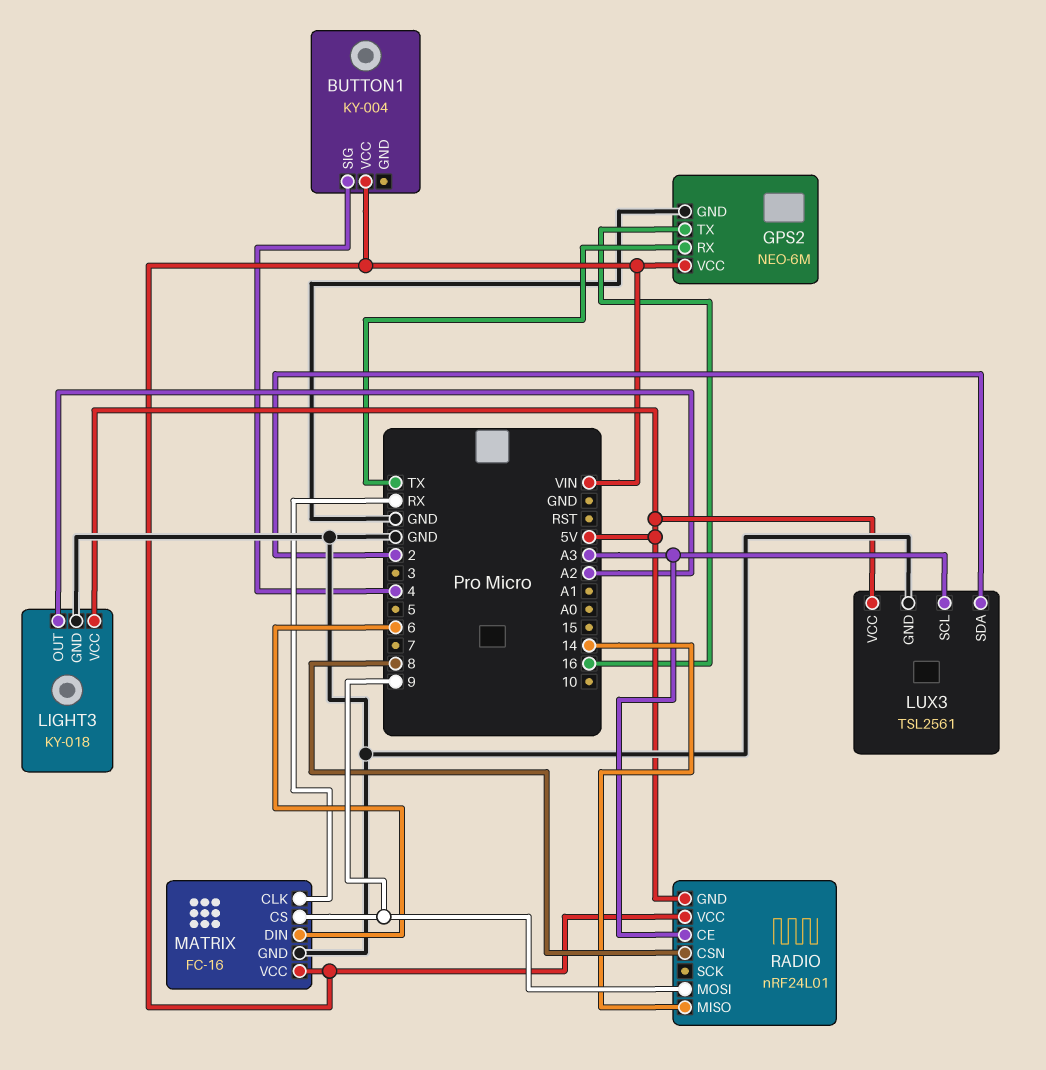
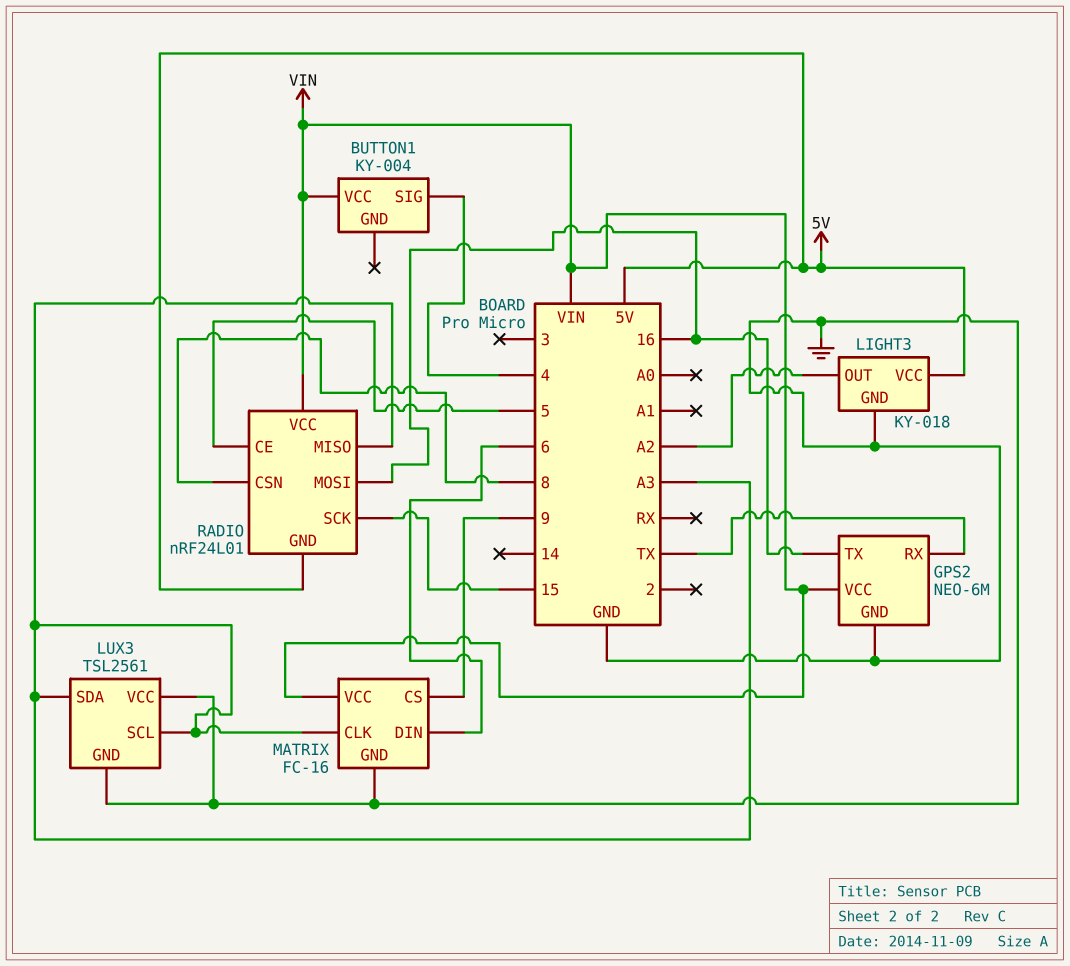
LUX3 pin SDA: 2 -> A3
LUX3 pin VCC: 5V -> GND
MATRIX pin CLK: RX -> A3
RADIO pin CE: A3 -> 5
RADIO pin MISO: 14 -> A3
RADIO pin MOSI: 9 -> 16
RADIO pin SCK: none -> 15

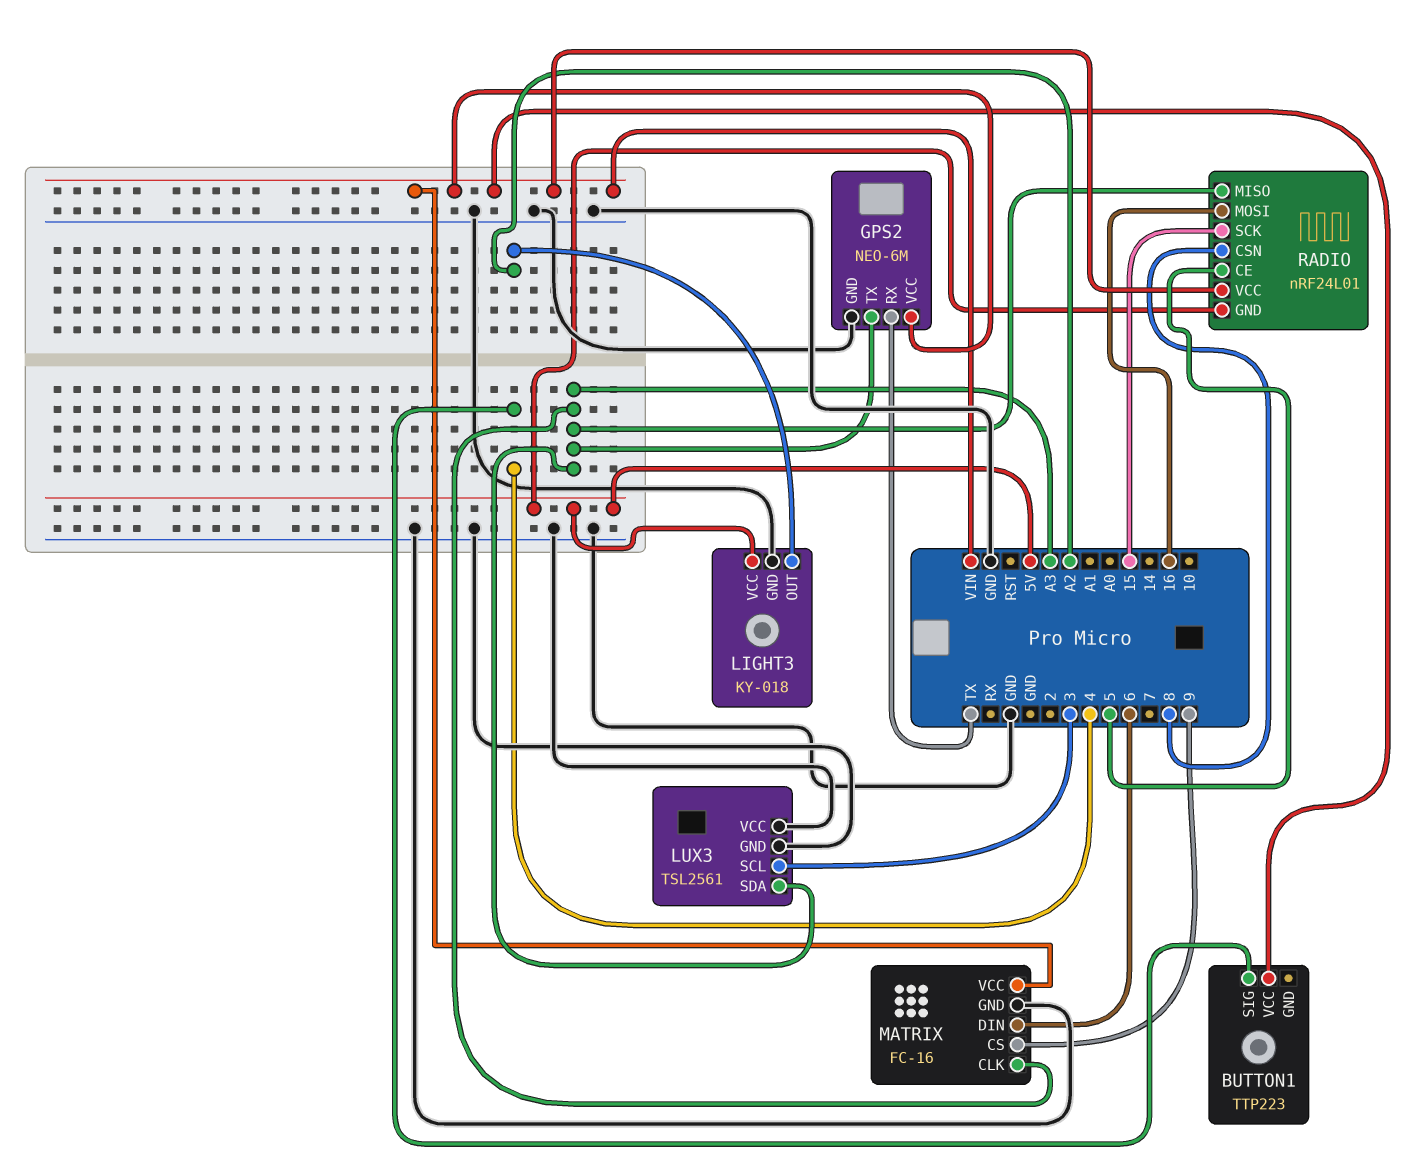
BUTTON1: KY-004 -> TTP223
GPS2 pin TX: 16 -> A3
LUX3 pin SCL: A3 -> 3

